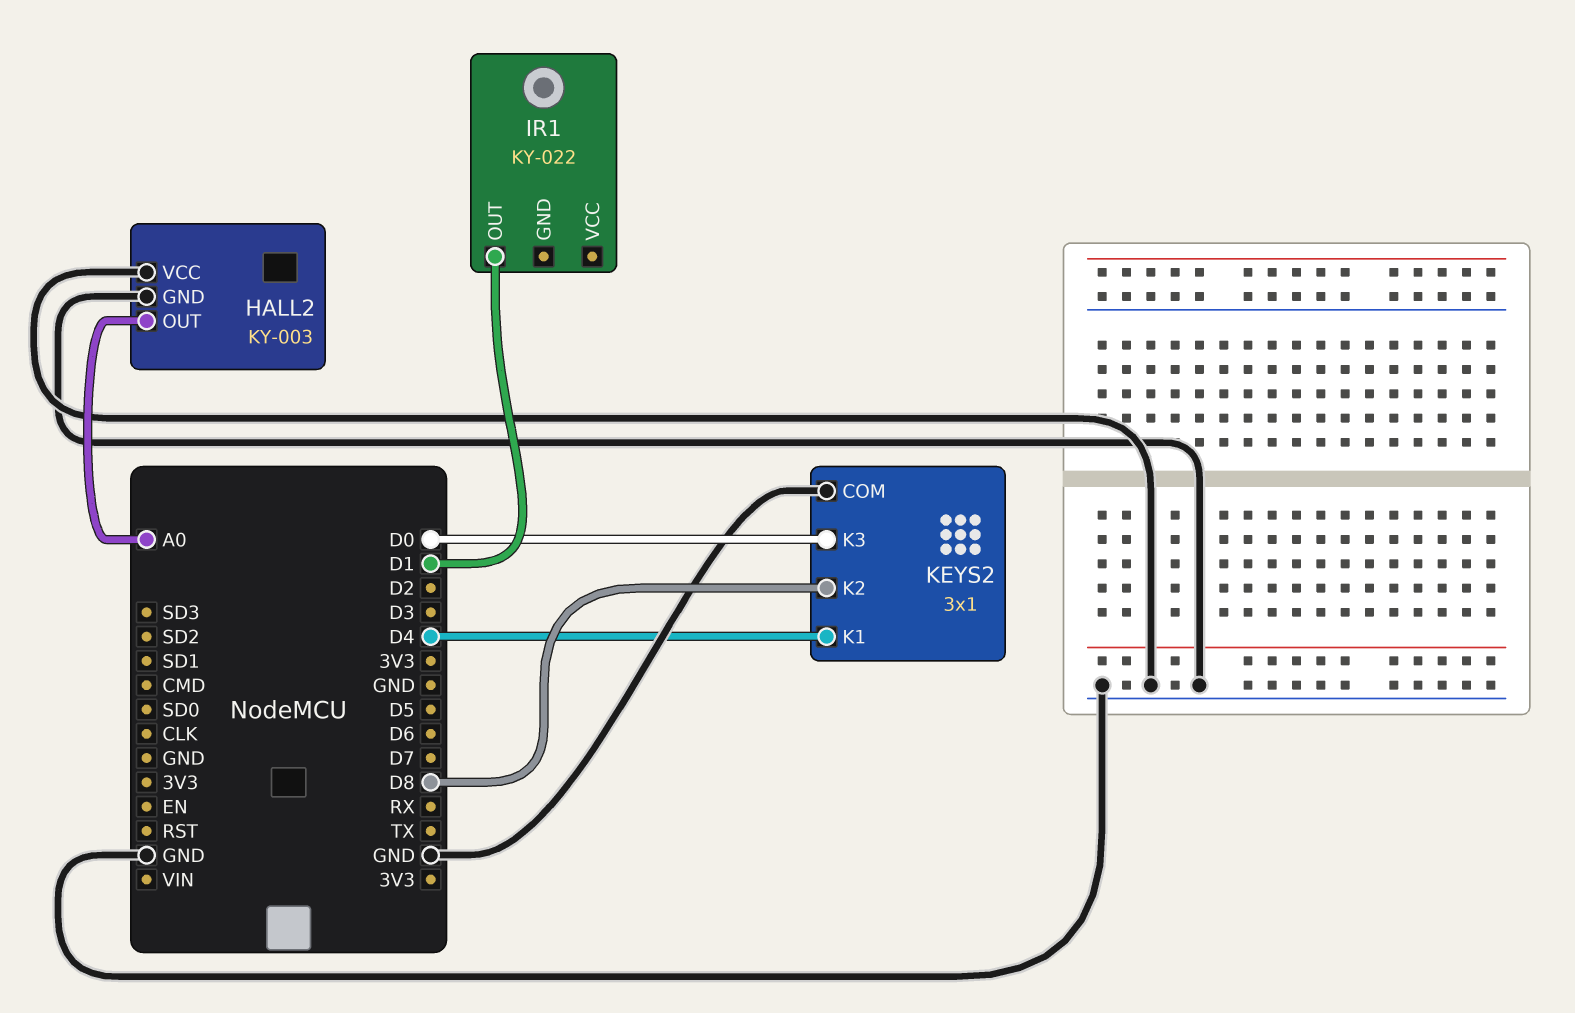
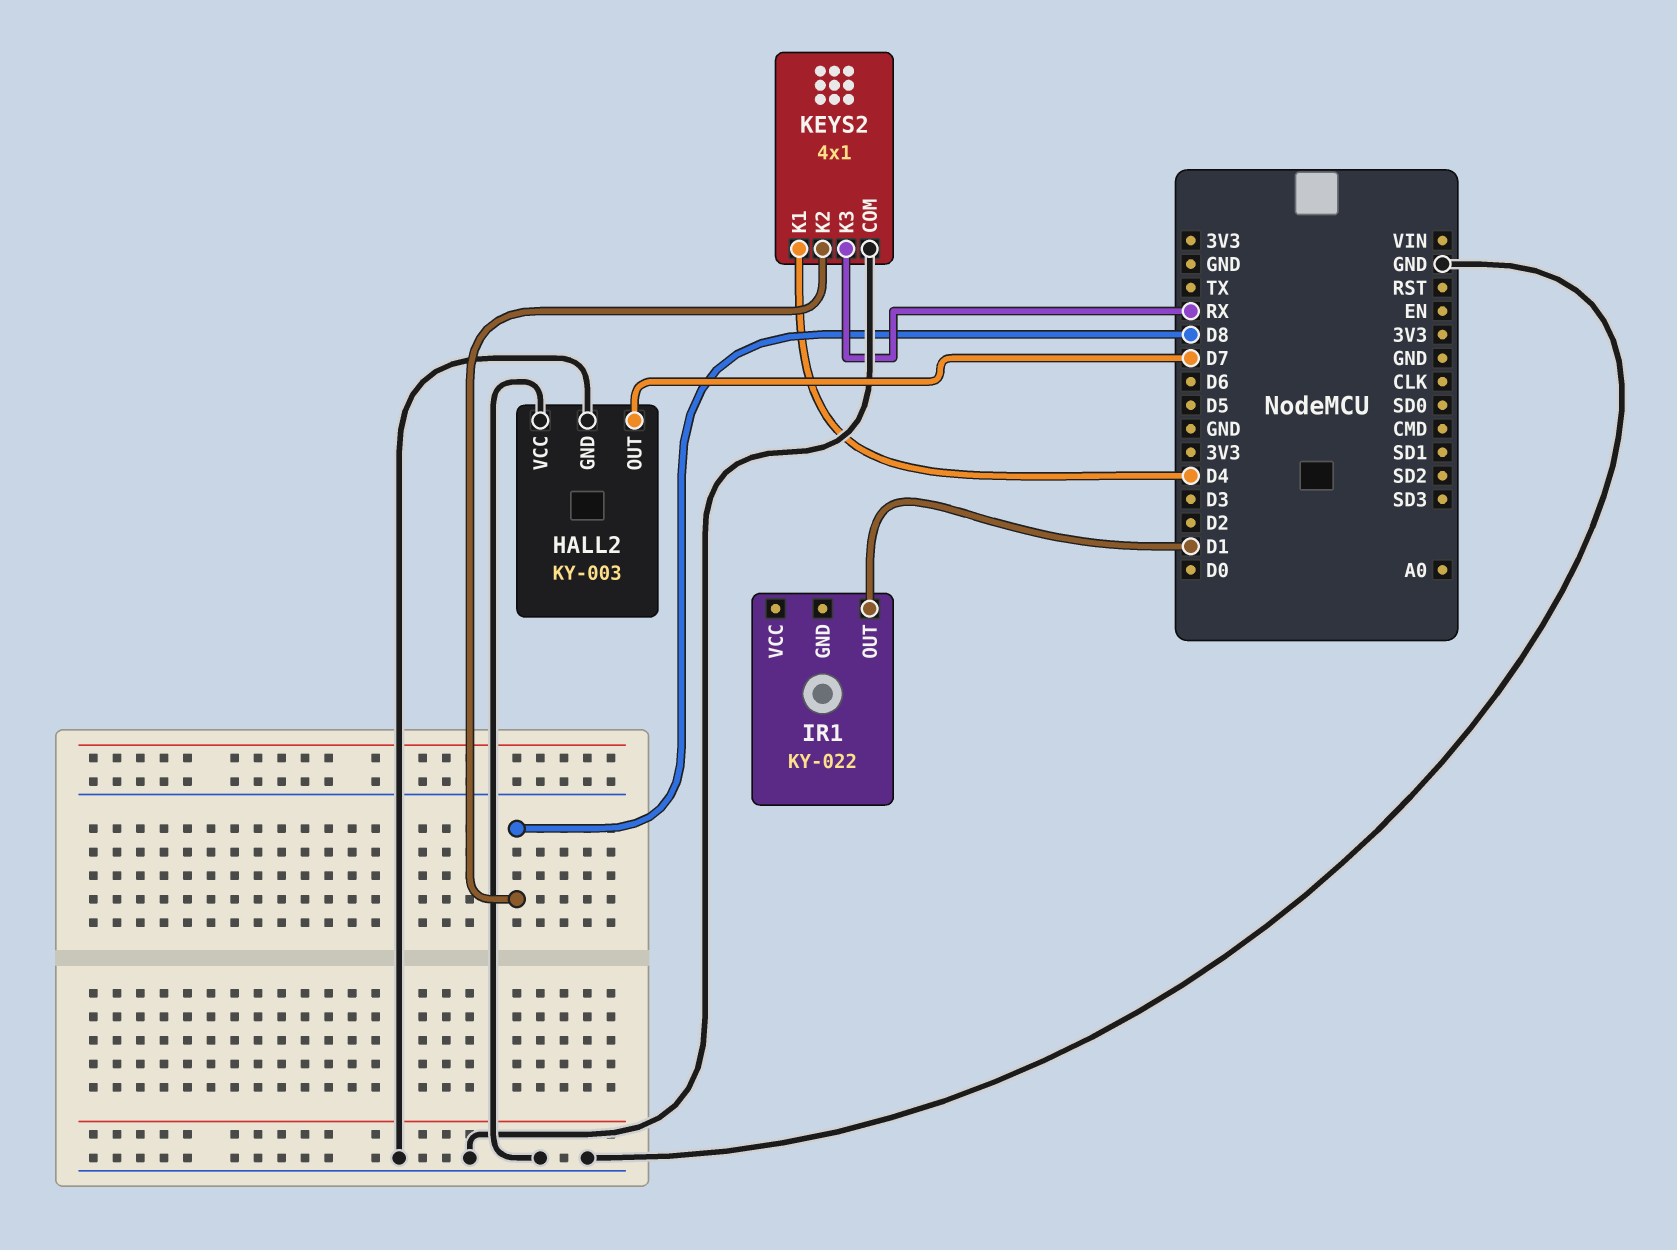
HALL2 pin OUT: A0 -> D7
KEYS2: 3x1 -> 4x1
KEYS2 pin K3: D0 -> RX

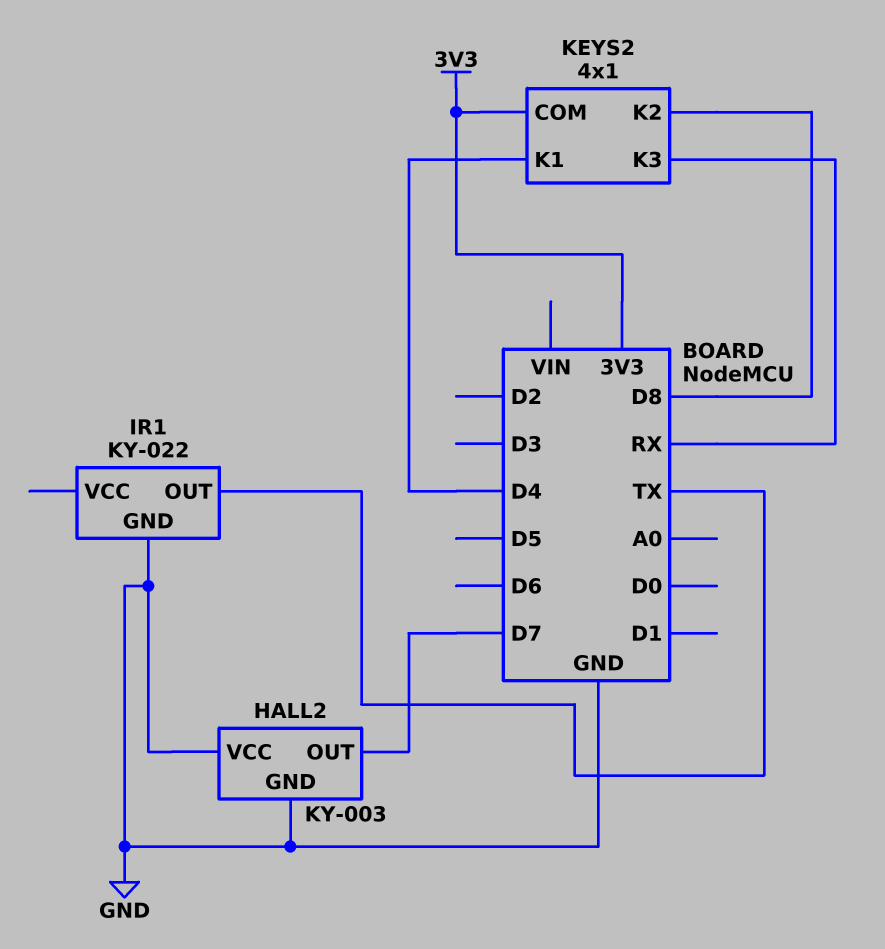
IR1 pin GND: none -> GND
IR1 pin OUT: D1 -> TX
KEYS2 pin COM: GND -> 3V3

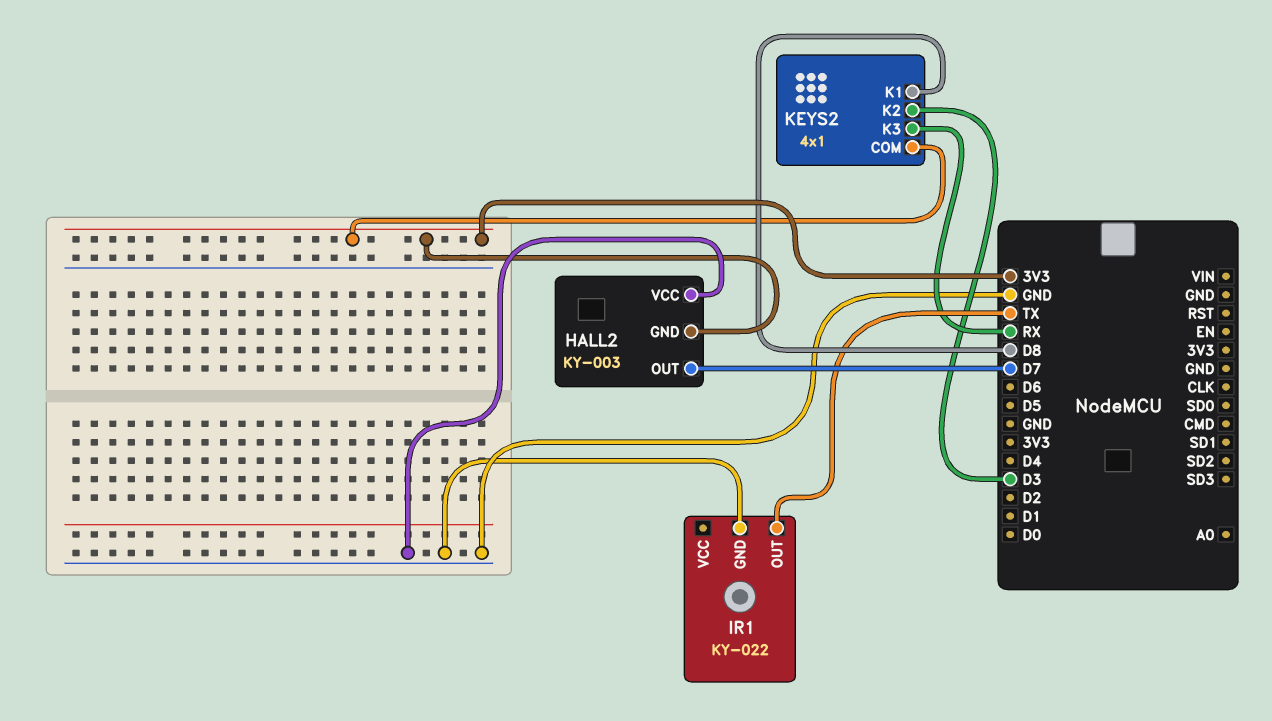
HALL2 pin GND: GND -> 3V3
KEYS2 pin K1: D4 -> D8
KEYS2 pin K2: D8 -> D3

